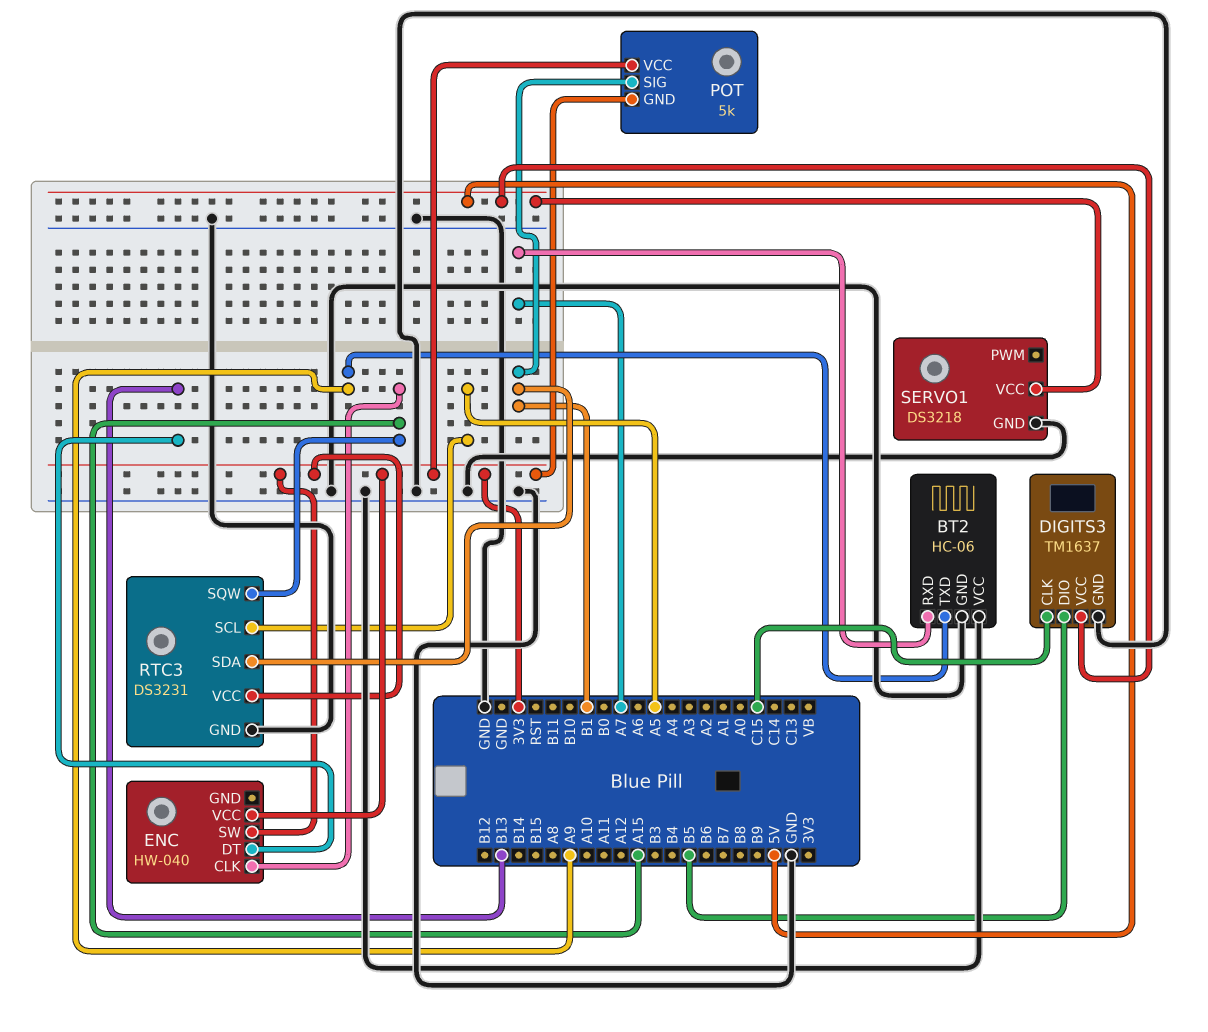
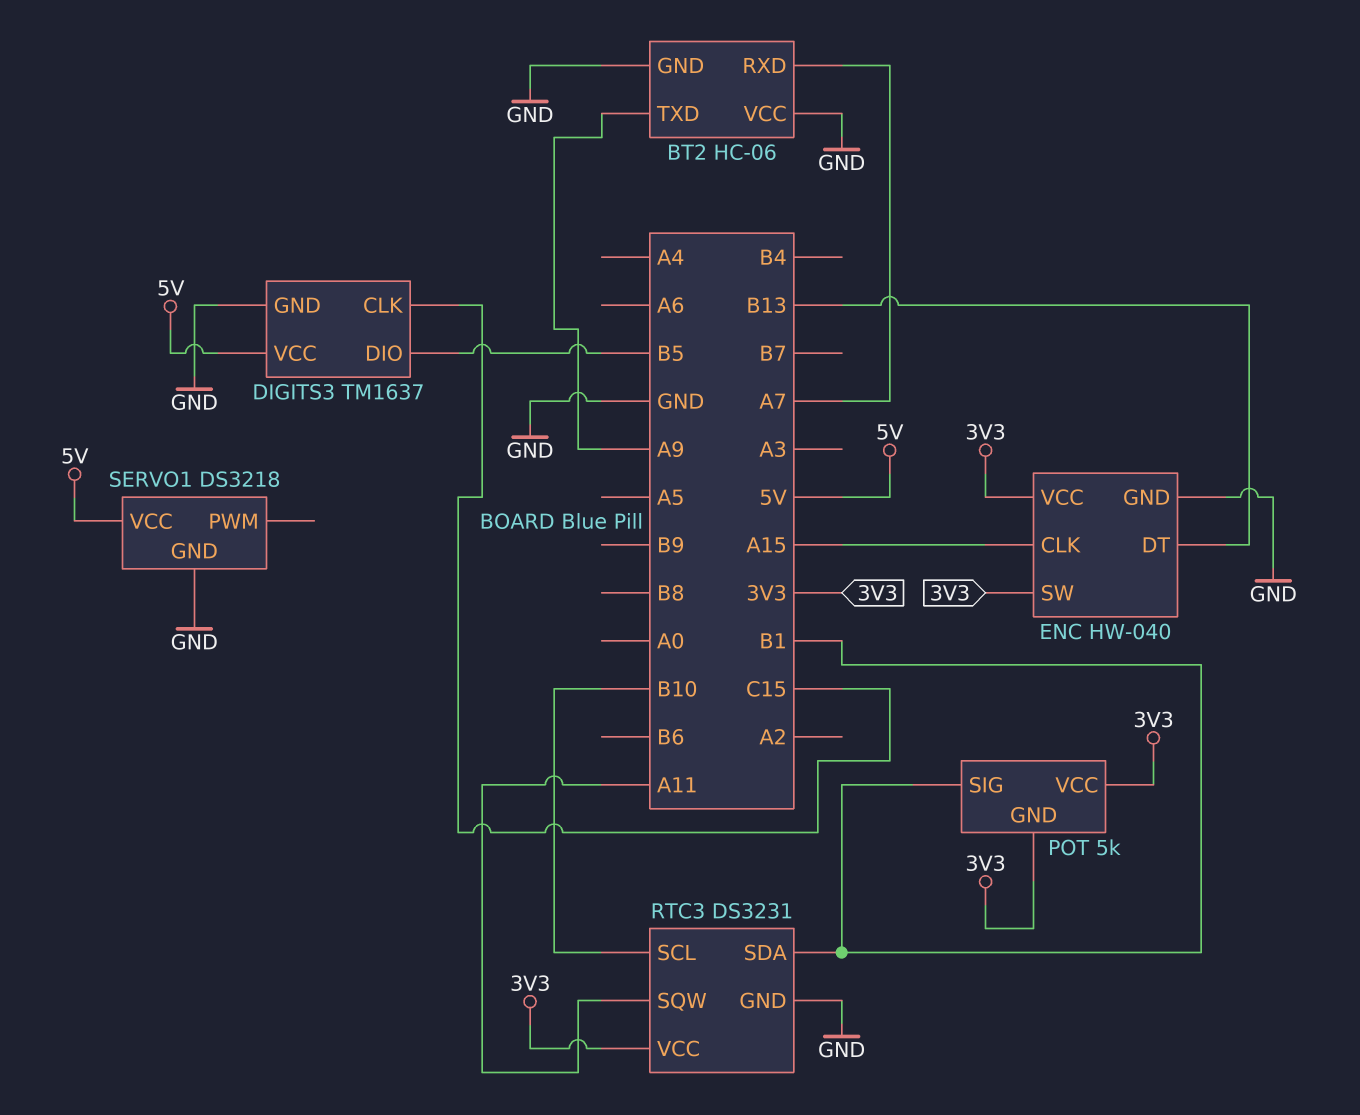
ENC pin GND: none -> GND
RTC3 pin SCL: A5 -> B10
RTC3 pin SQW: A15 -> A11

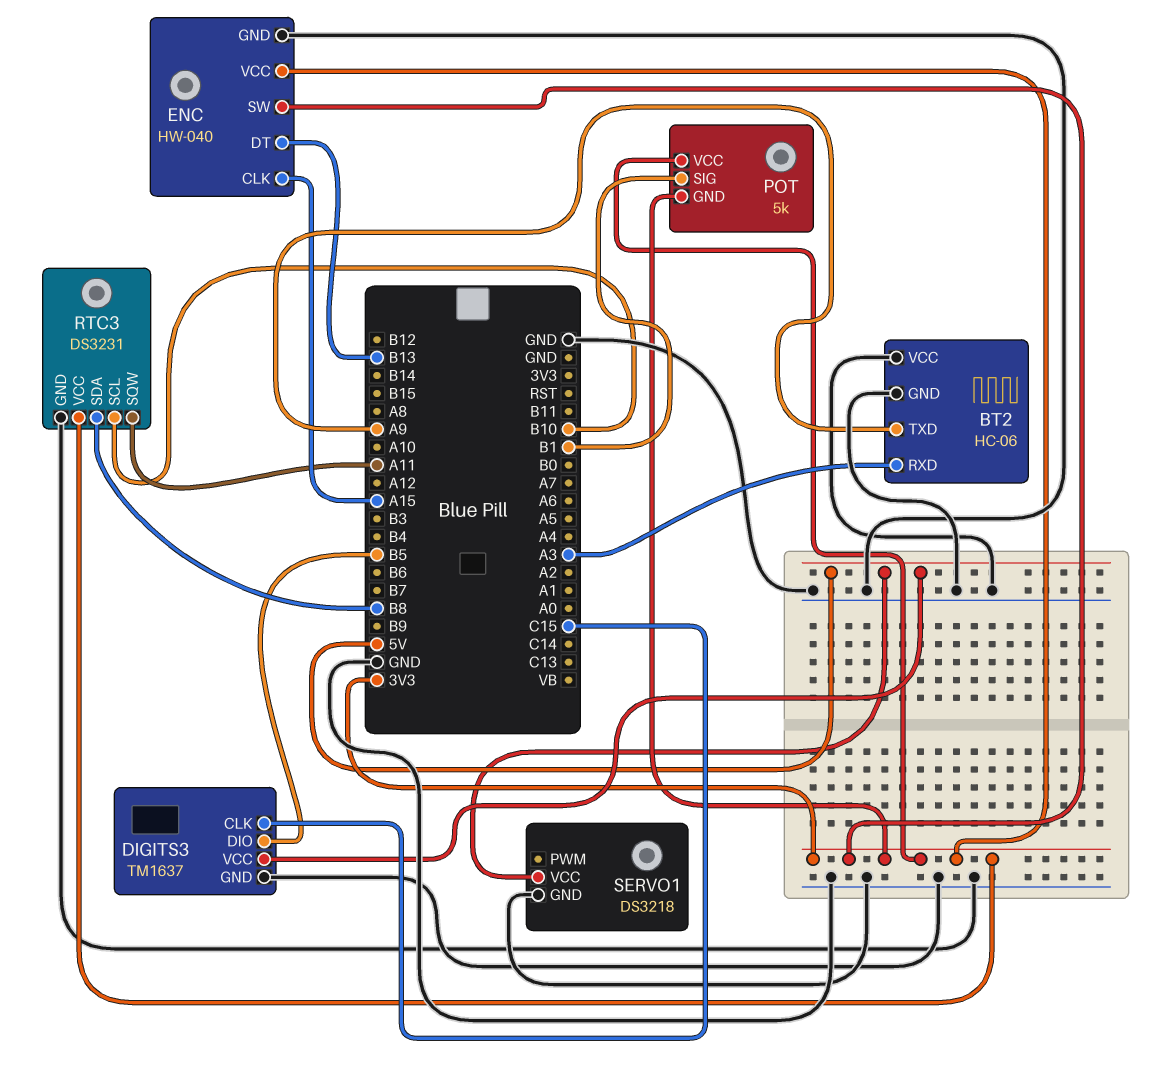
BT2 pin RXD: A7 -> A3
RTC3 pin SDA: B1 -> B8

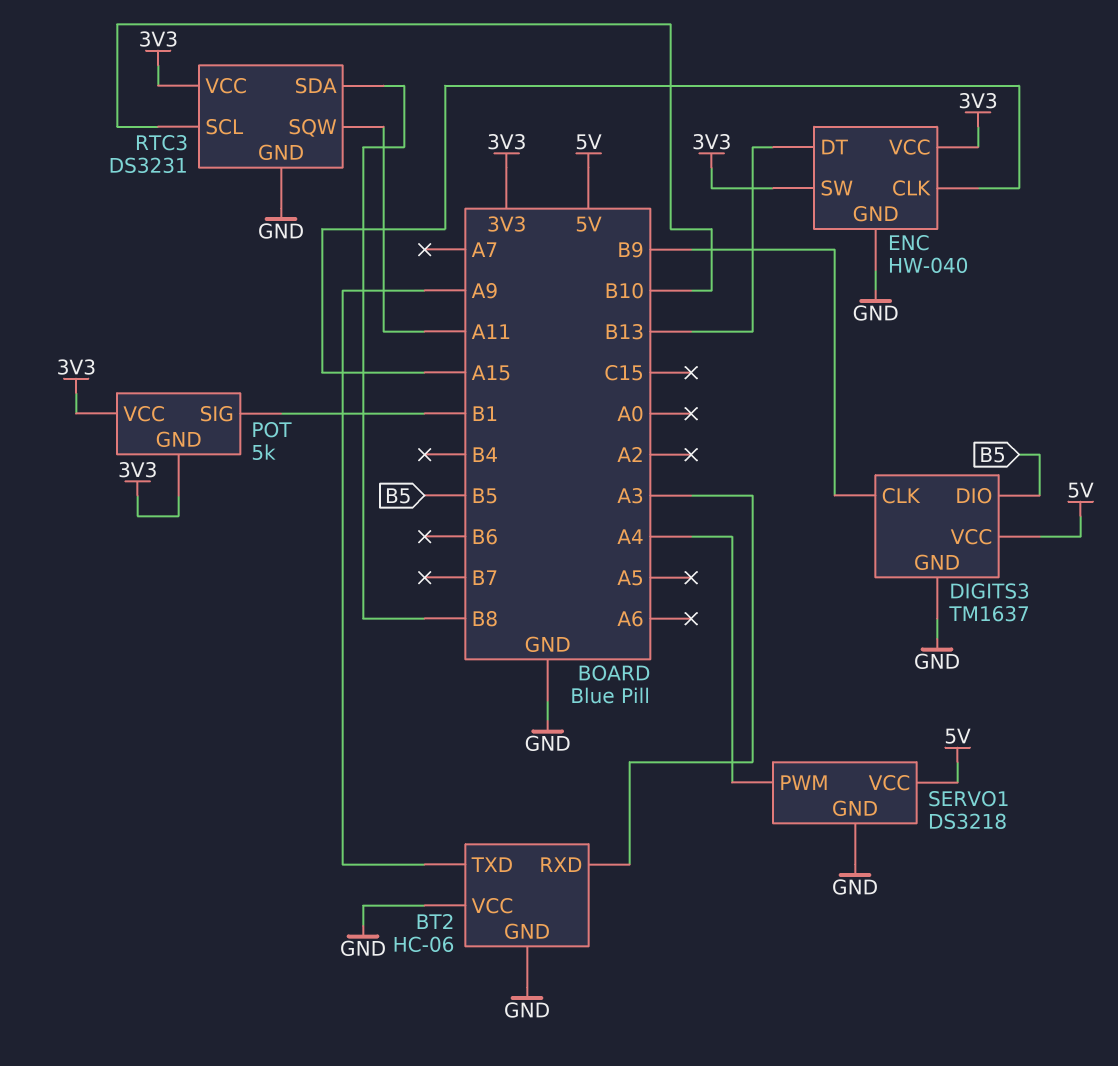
DIGITS3 pin CLK: C15 -> B9
SERVO1 pin PWM: none -> A4

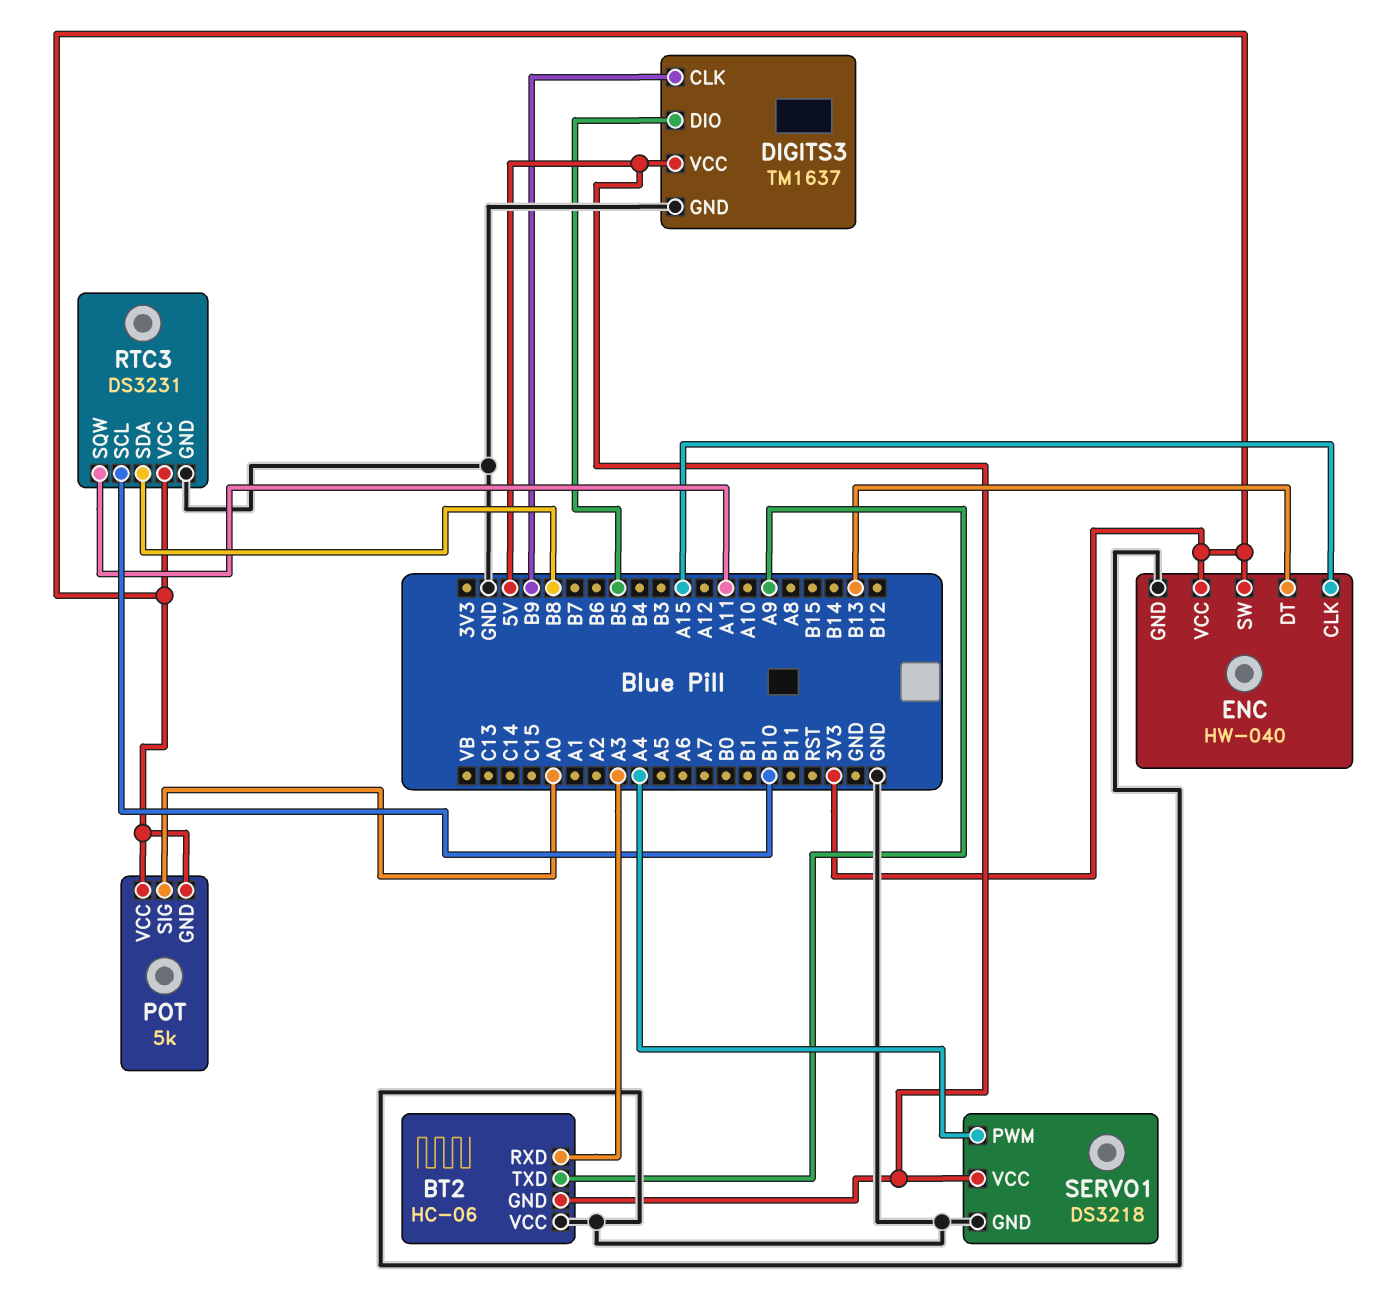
BT2 pin GND: GND -> 5V
POT pin SIG: B1 -> A0

